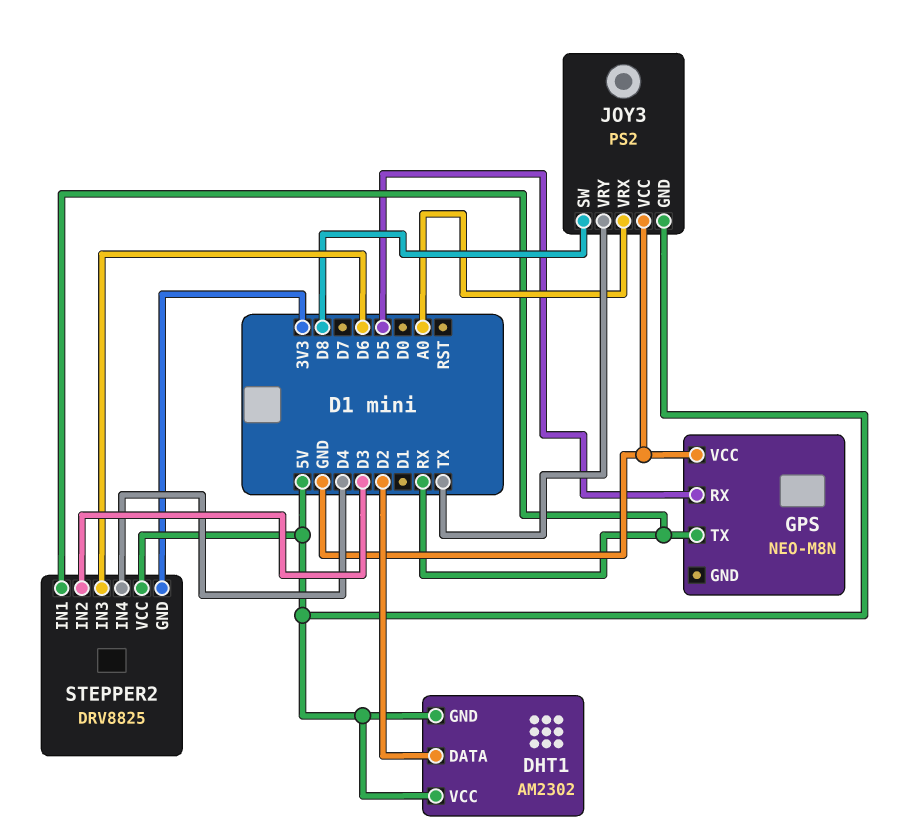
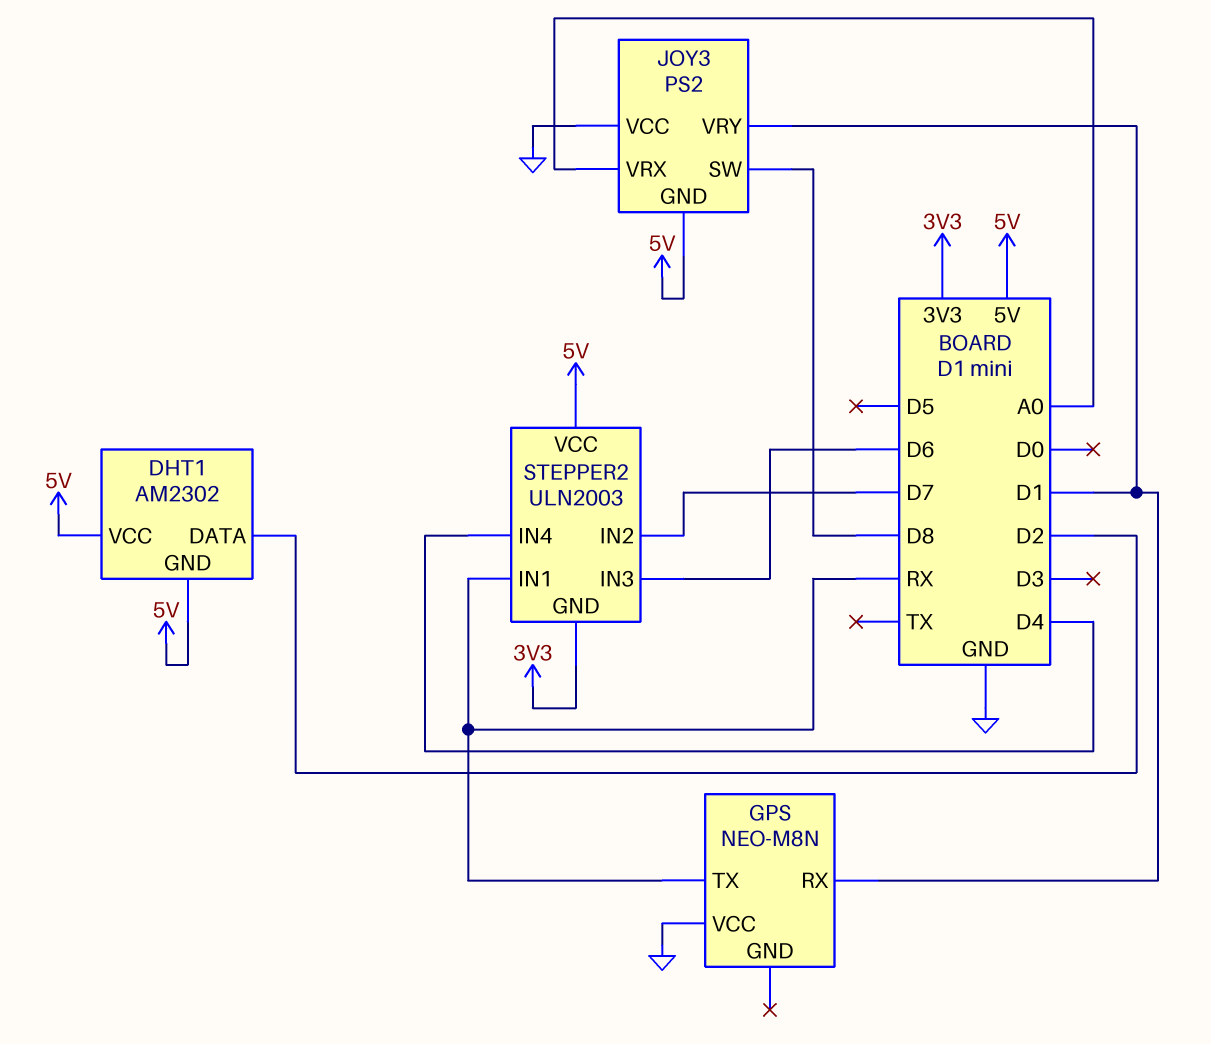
GPS pin RX: D5 -> D1
JOY3 pin VRY: TX -> D1
STEPPER2: DRV8825 -> ULN2003
STEPPER2 pin IN2: D3 -> D7

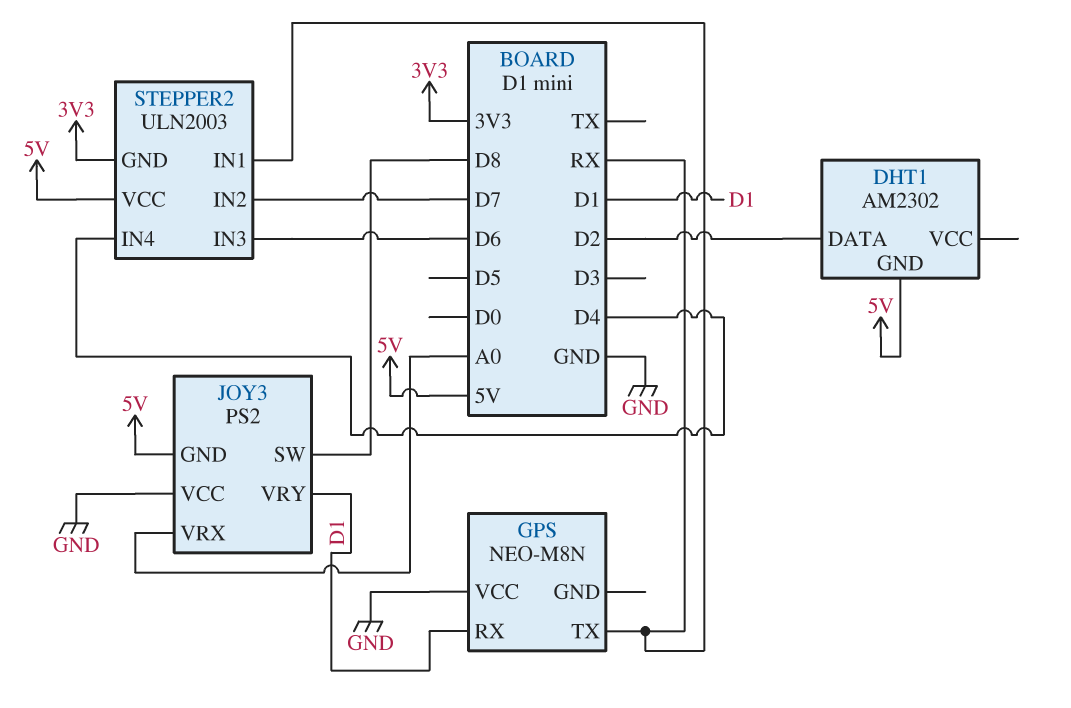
DHT1 pin VCC: 5V -> none

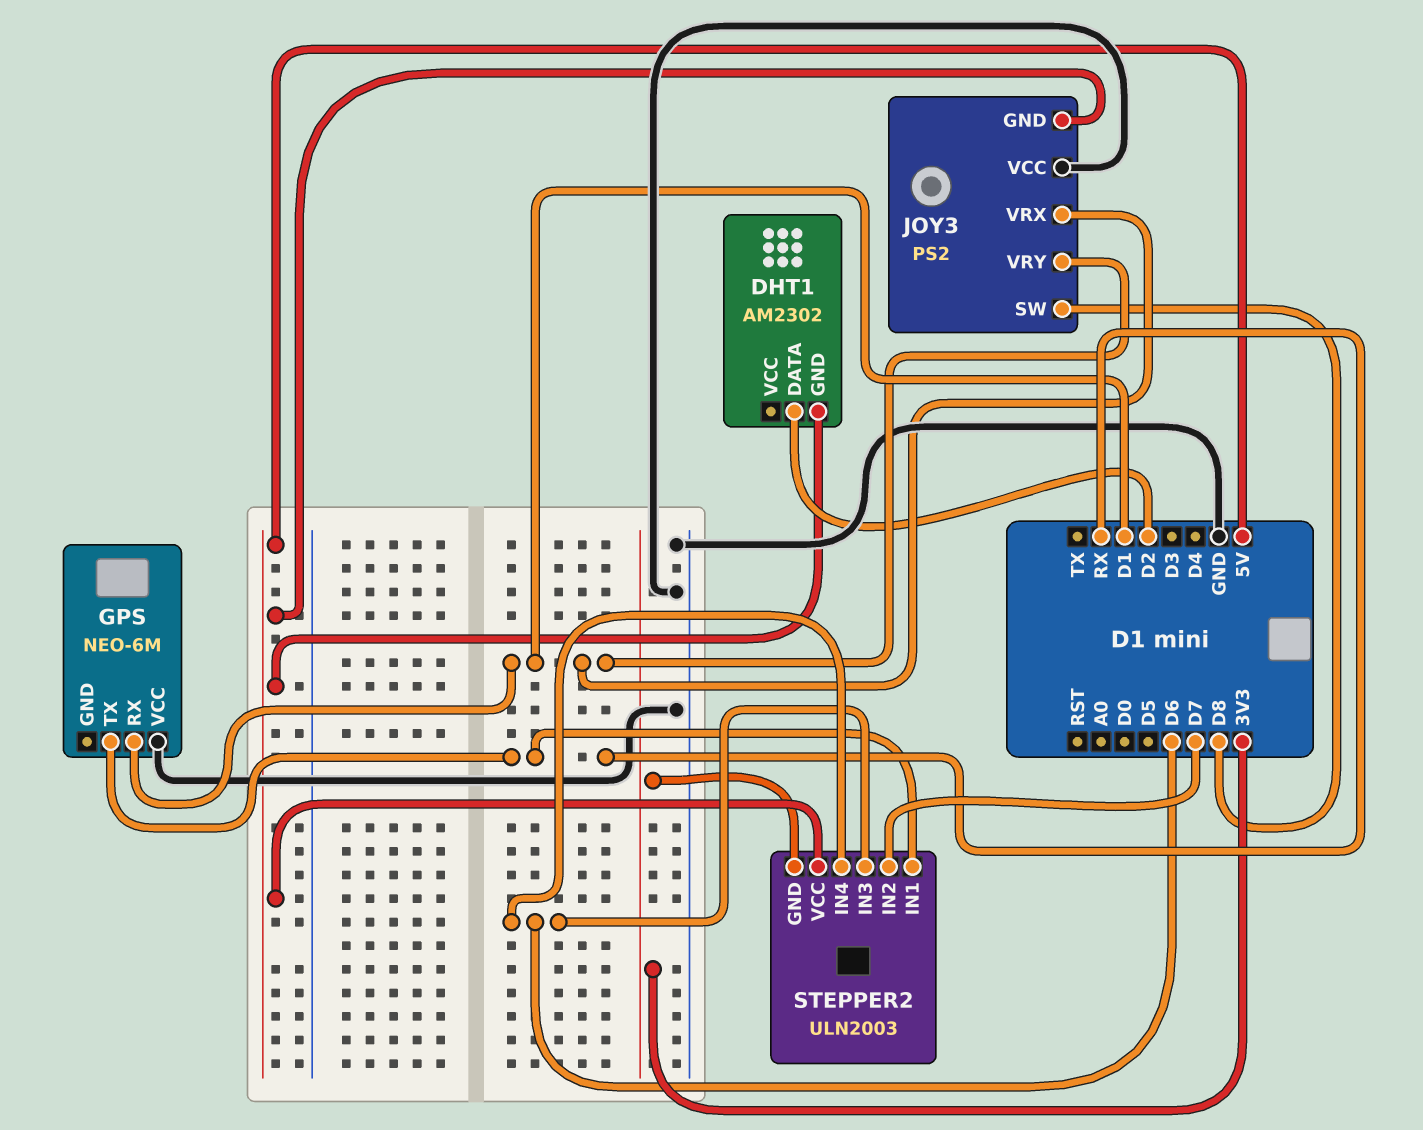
GPS: NEO-M8N -> NEO-6M
JOY3 pin VRX: A0 -> D1
STEPPER2 pin IN4: D4 -> D6

